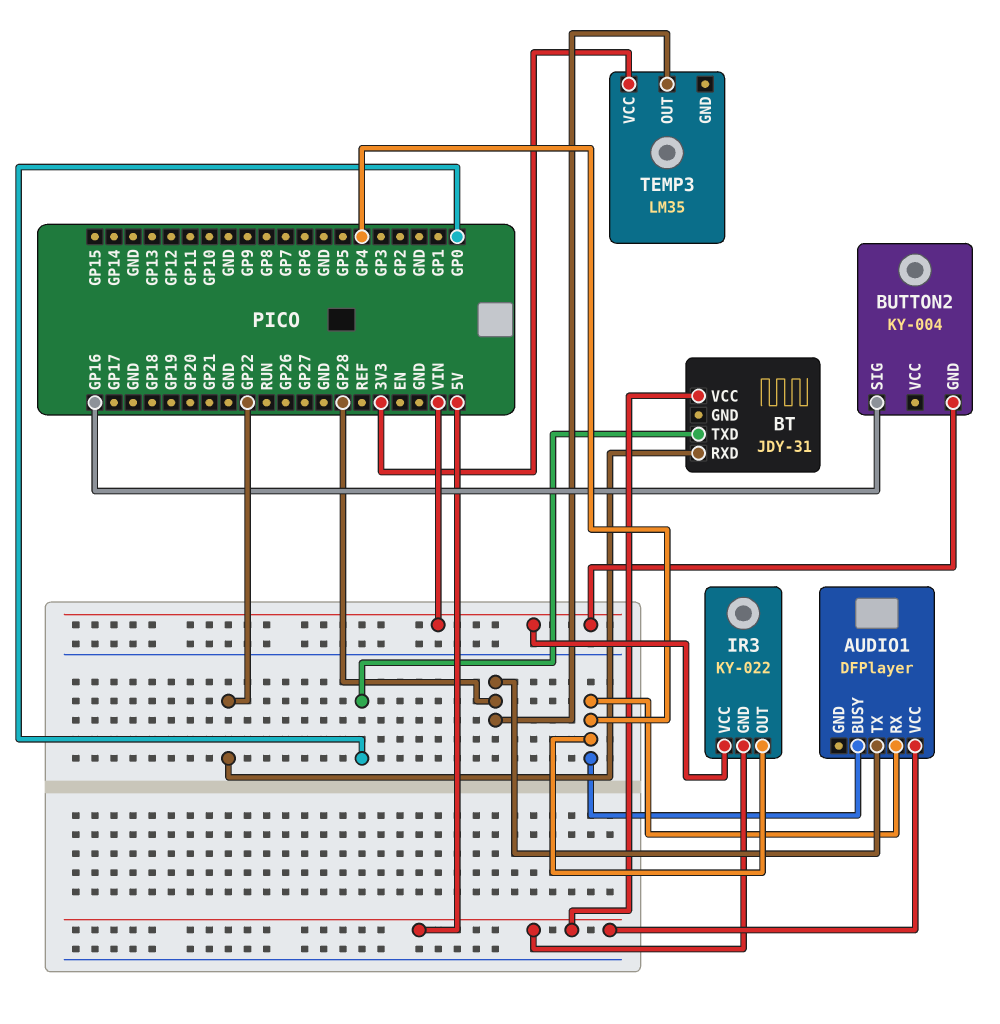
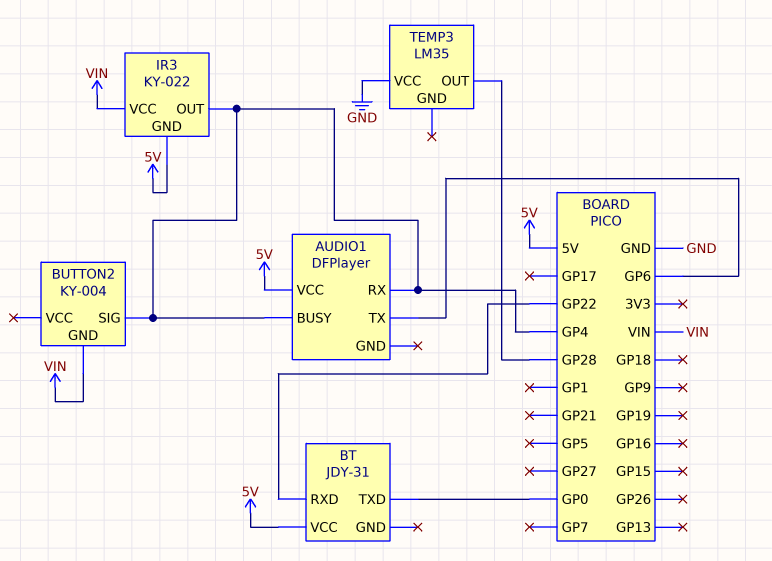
AUDIO1 pin TX: GP28 -> GP6
BUTTON2 pin SIG: GP16 -> GP4
TEMP3 pin VCC: 3V3 -> GND

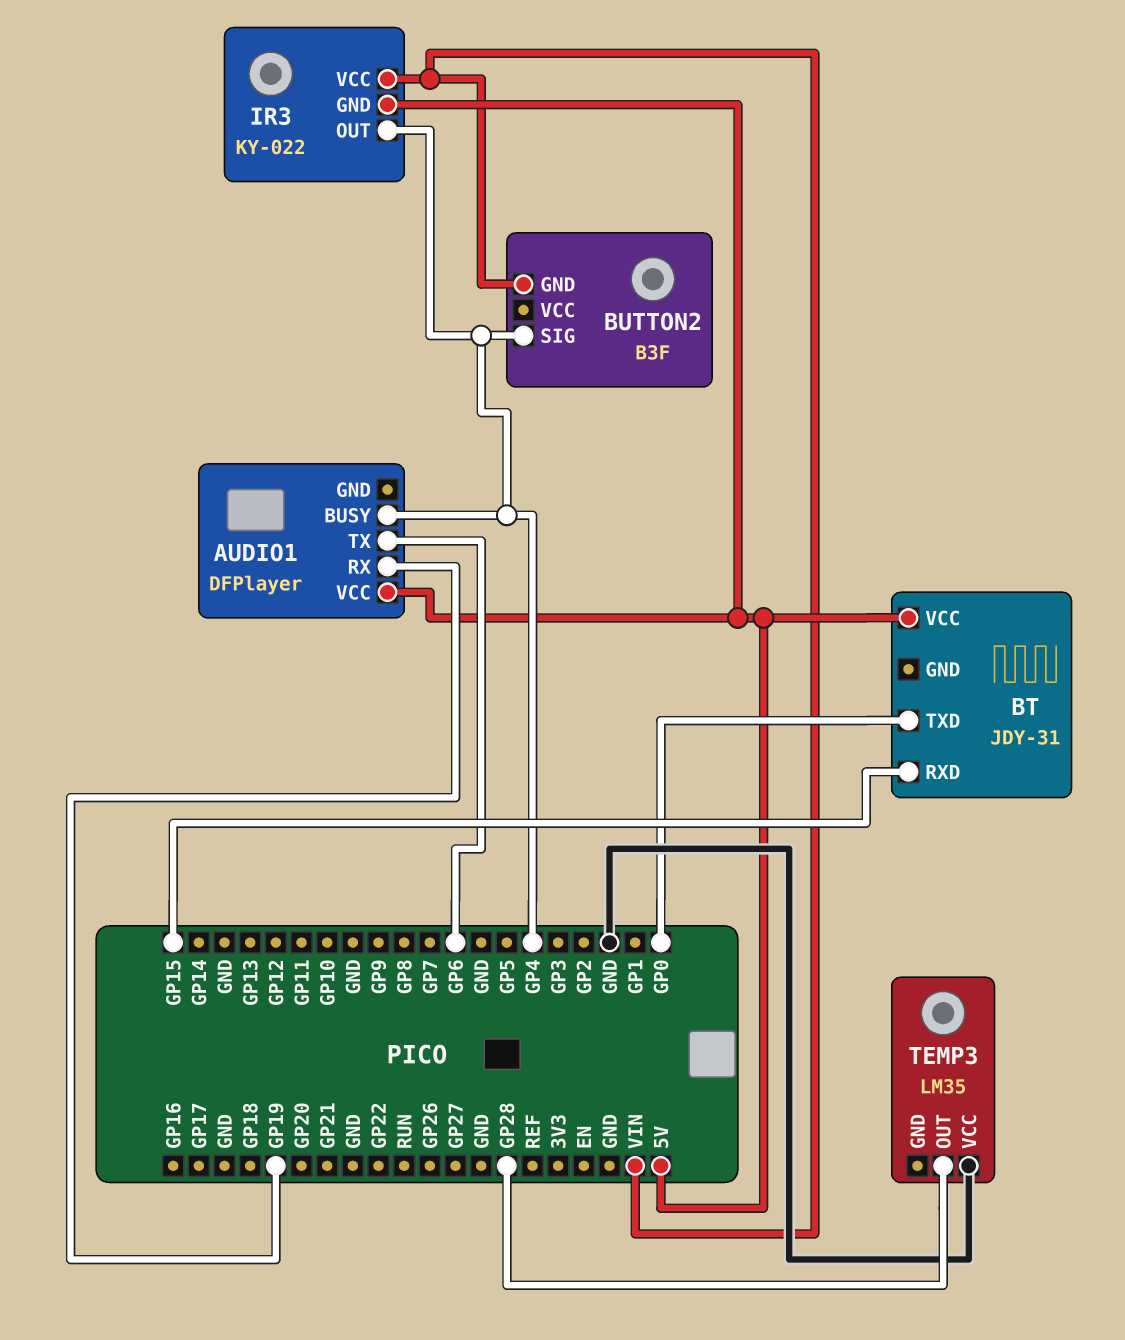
AUDIO1 pin RX: GP4 -> GP19
BT pin RXD: GP22 -> GP15
BUTTON2: KY-004 -> B3F

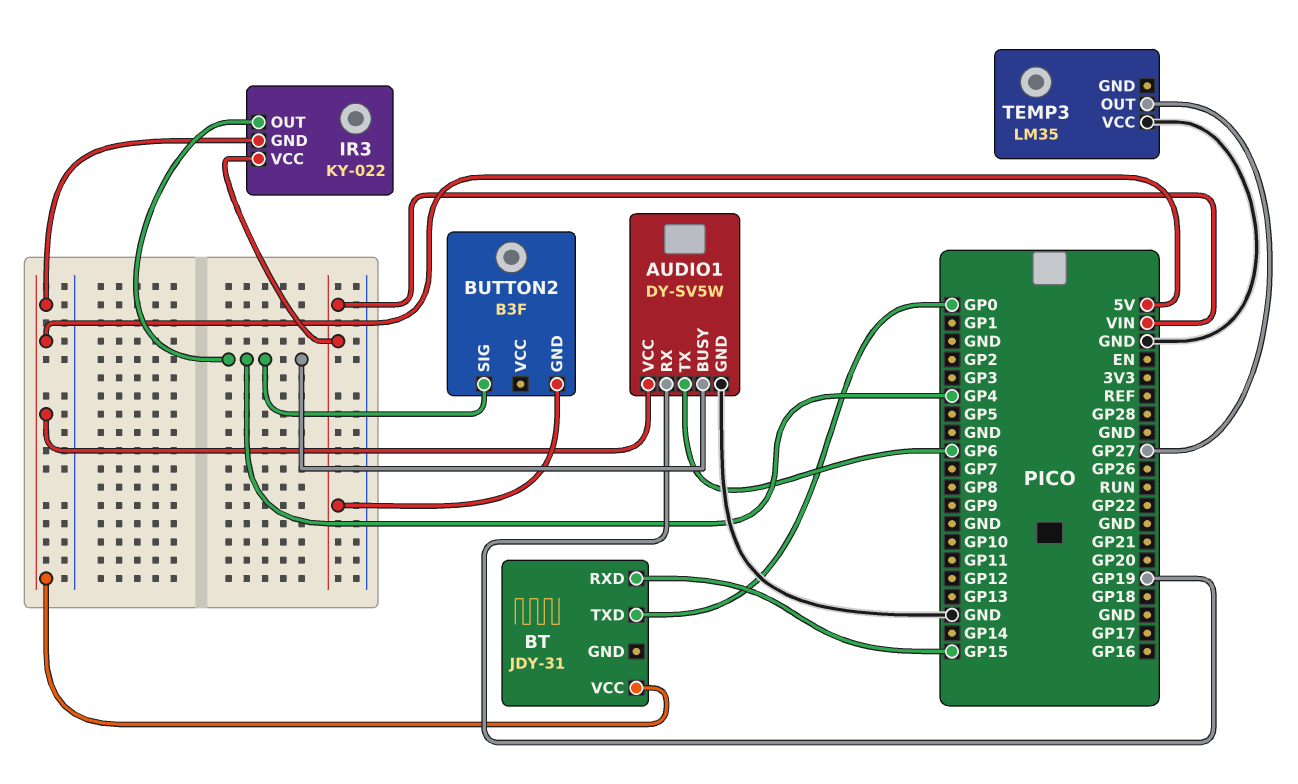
AUDIO1: DFPlayer -> DY-SV5W
AUDIO1 pin GND: none -> GND
TEMP3 pin OUT: GP28 -> GP27

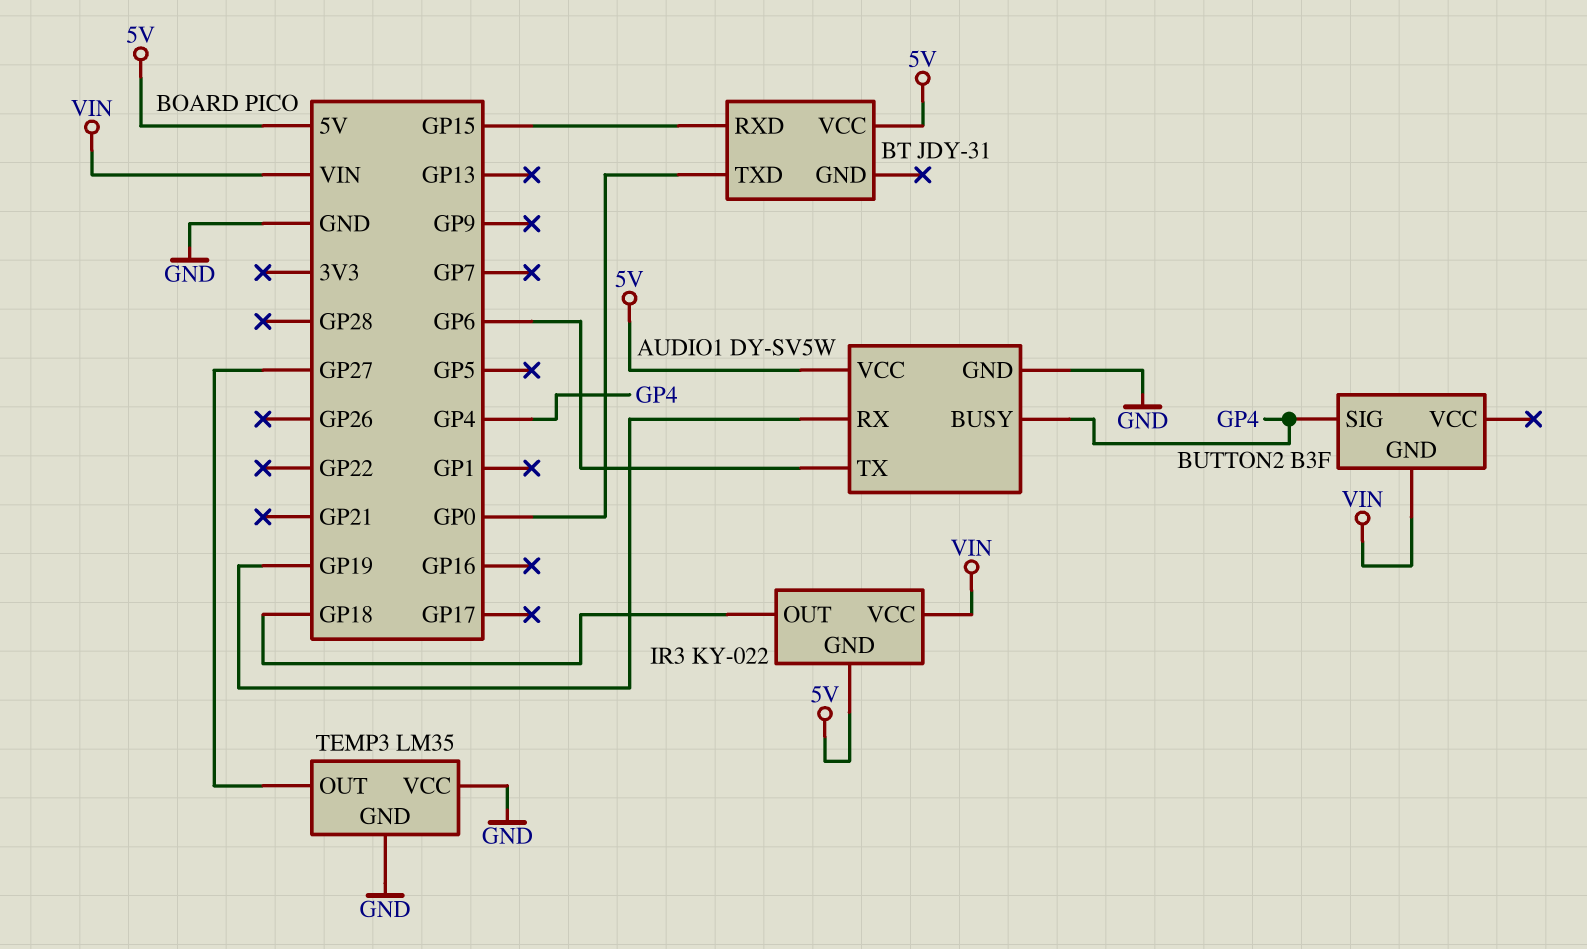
IR3 pin OUT: GP4 -> GP18
TEMP3 pin GND: none -> GND

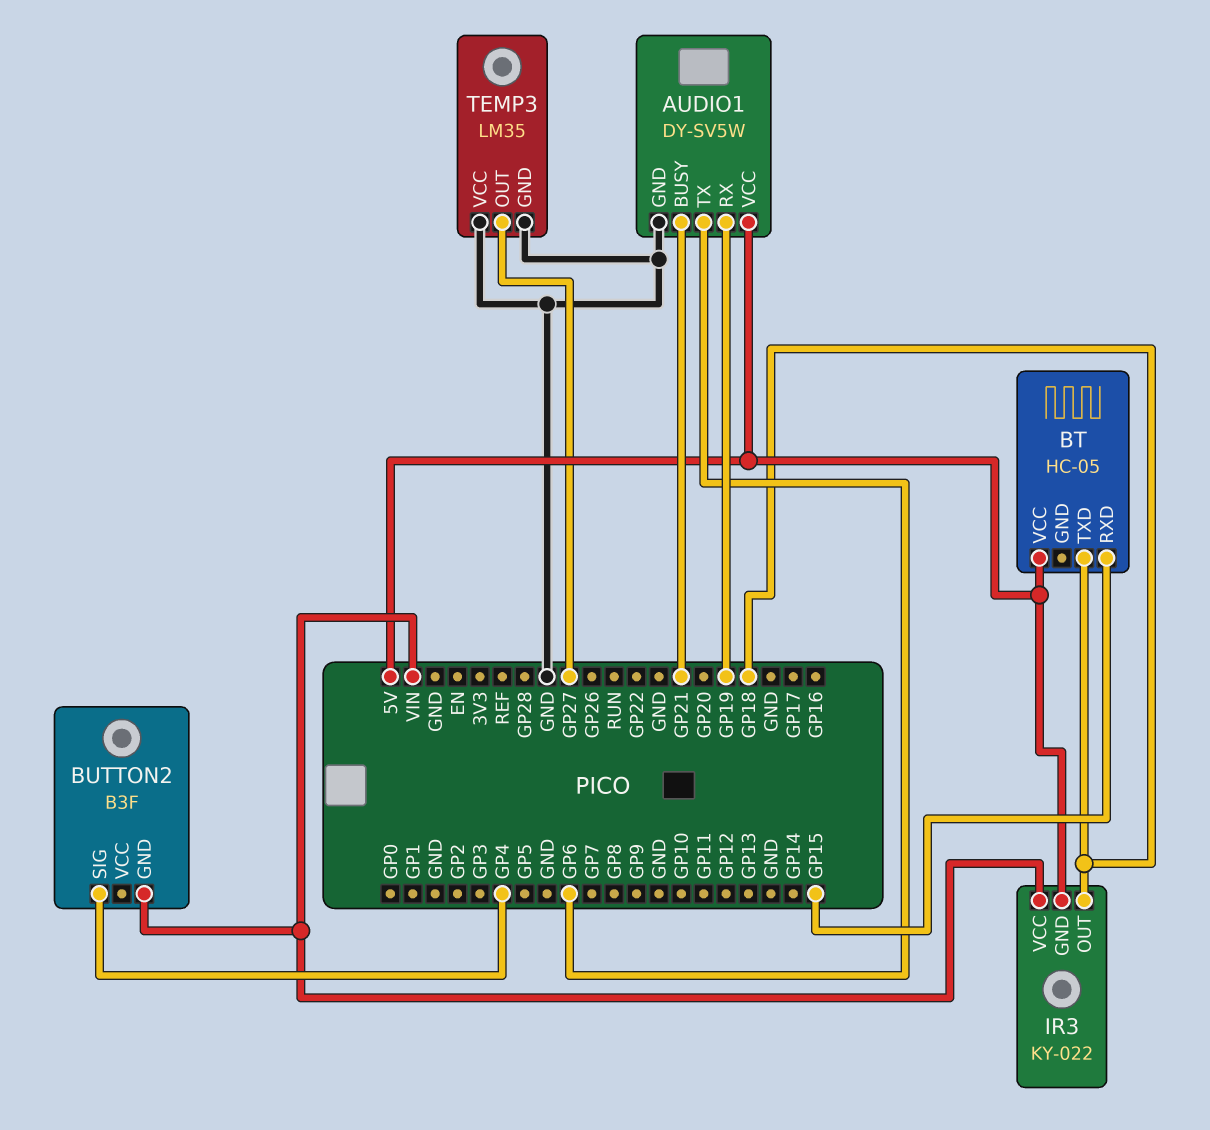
AUDIO1 pin BUSY: GP4 -> GP21
BT: JDY-31 -> HC-05
BT pin TXD: GP0 -> GP18

